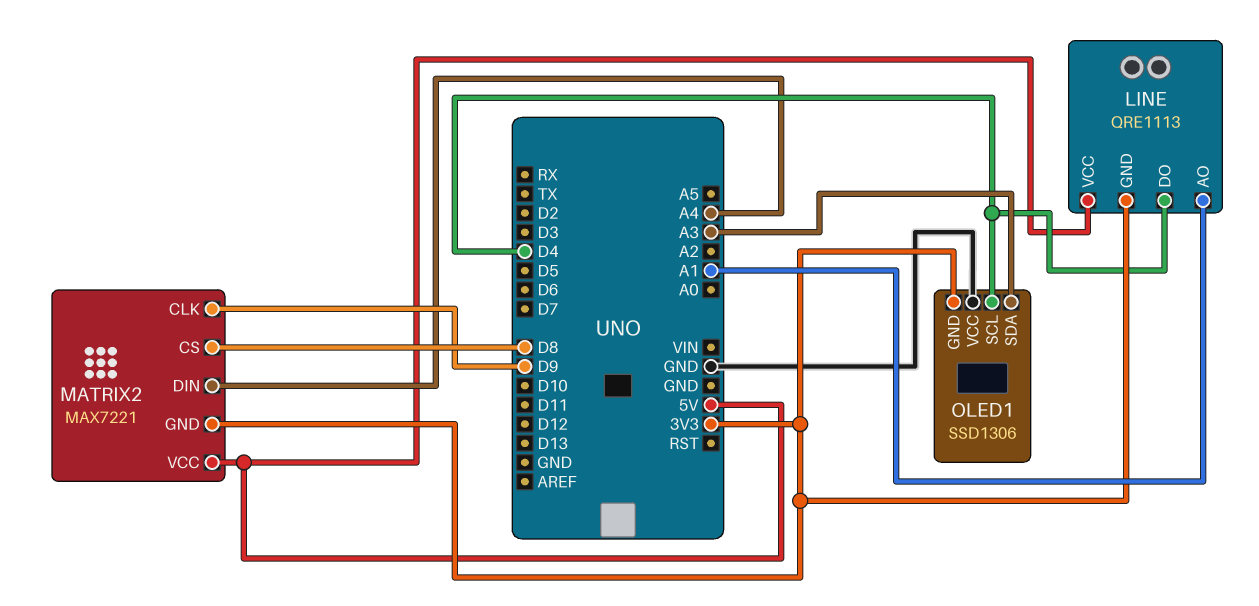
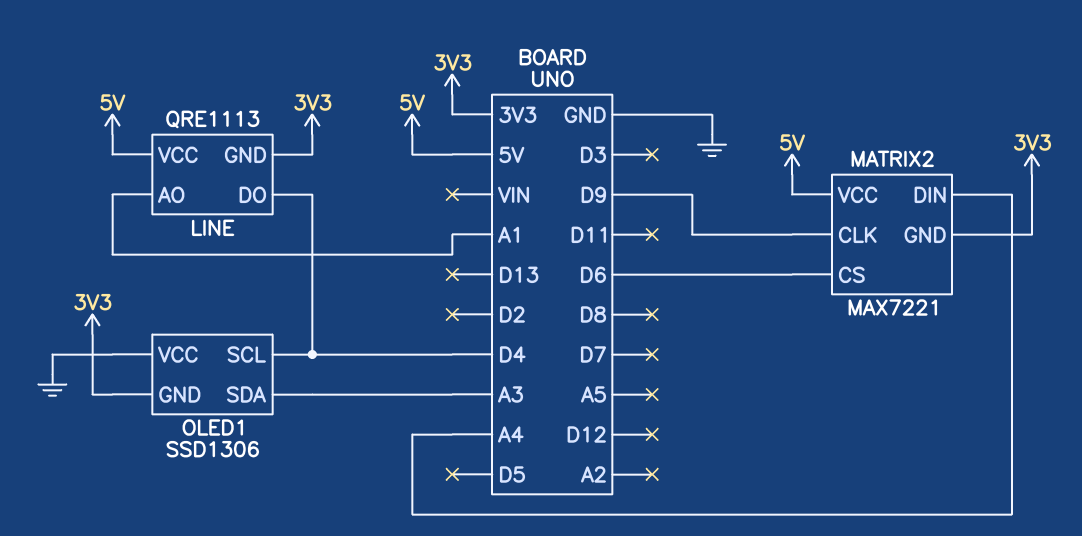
MATRIX2 pin CS: D8 -> D6

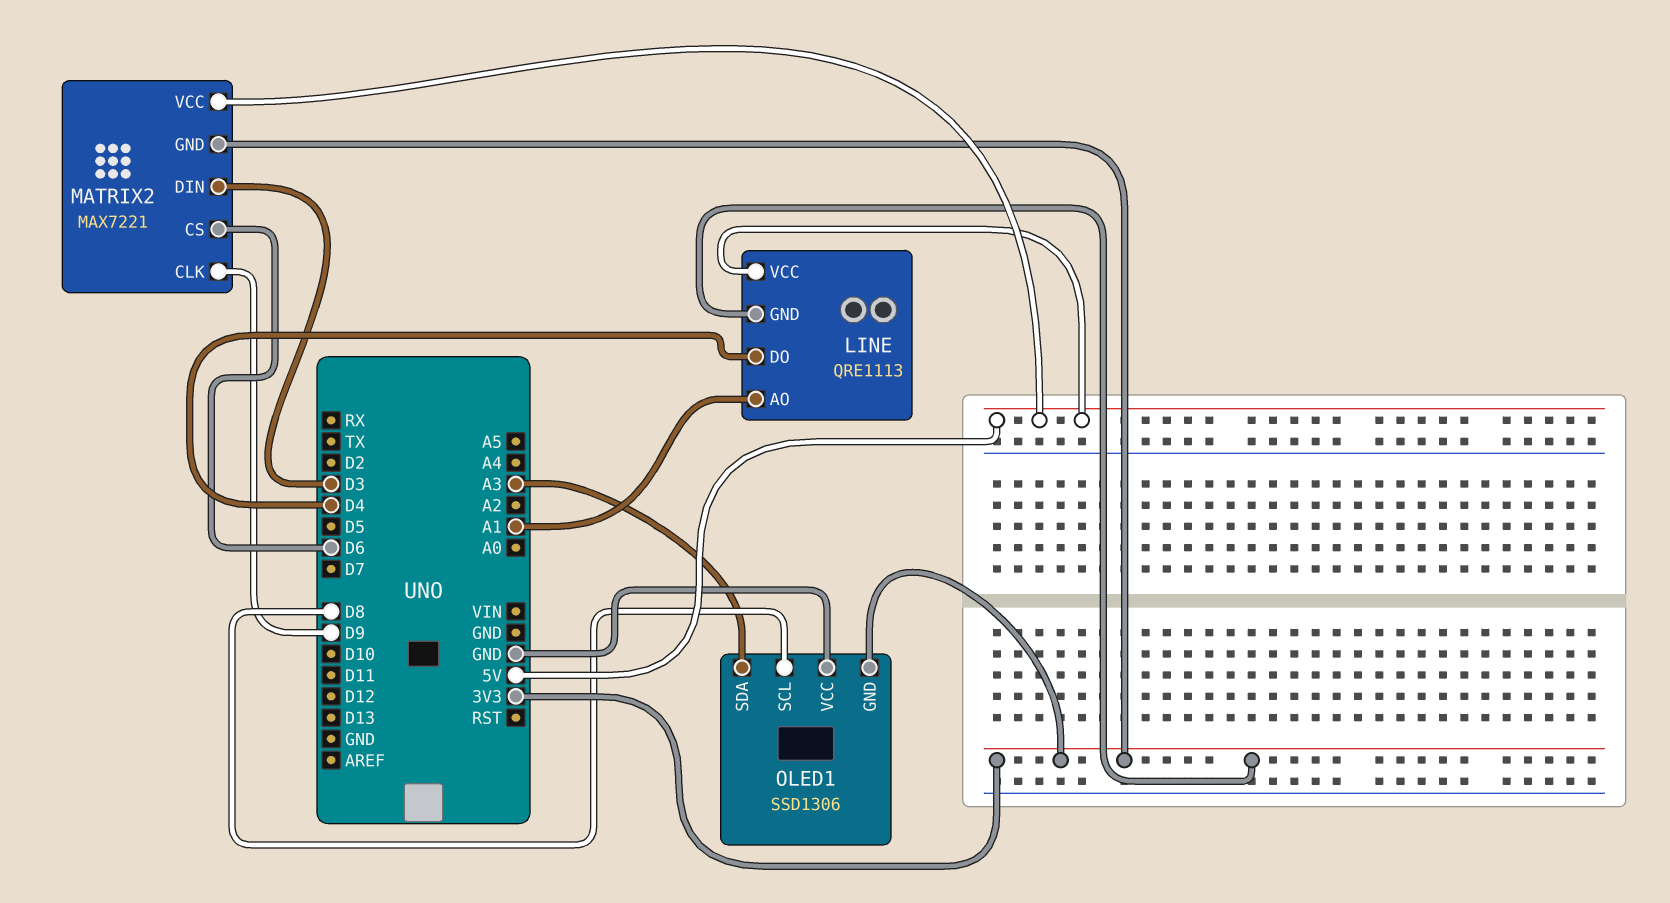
MATRIX2 pin DIN: A4 -> D3
OLED1 pin SCL: D4 -> D8

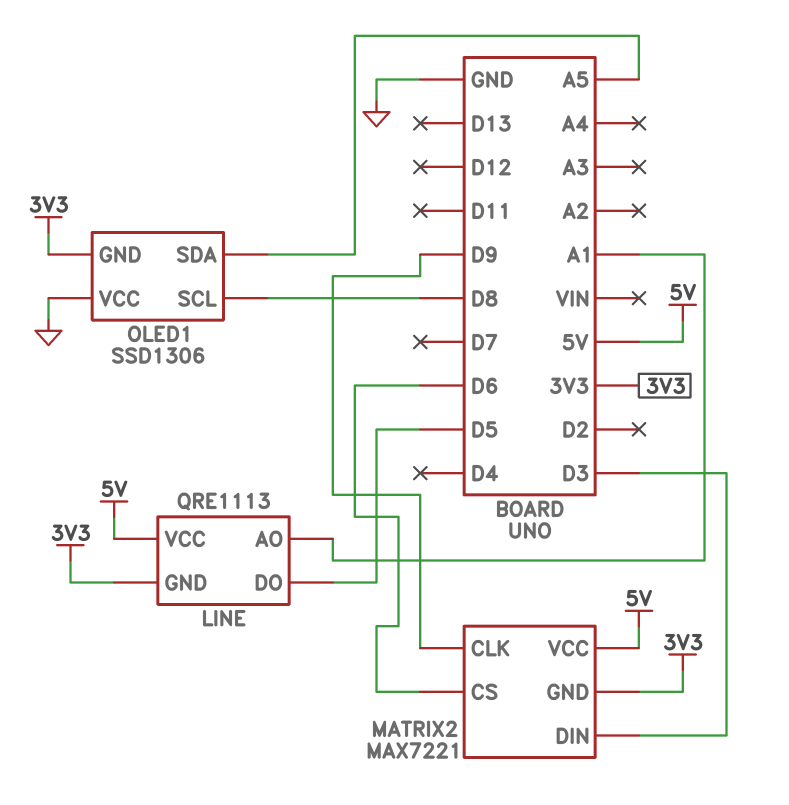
LINE pin DO: D4 -> D5
OLED1 pin SDA: A3 -> A5

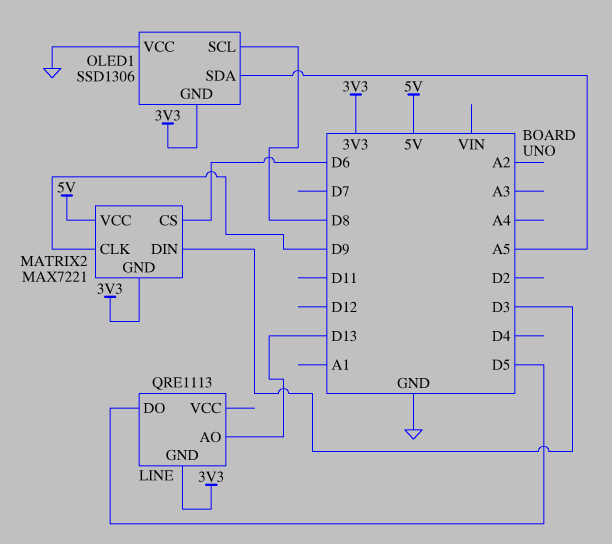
LINE pin AO: A1 -> D13
LINE pin VCC: 5V -> none

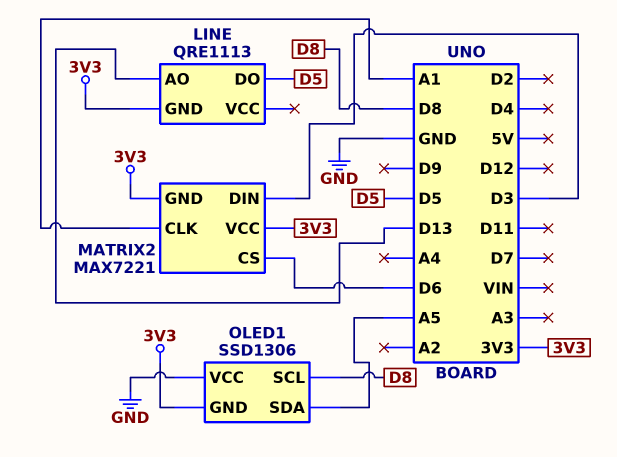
MATRIX2 pin CLK: D9 -> A1
MATRIX2 pin VCC: 5V -> 3V3

